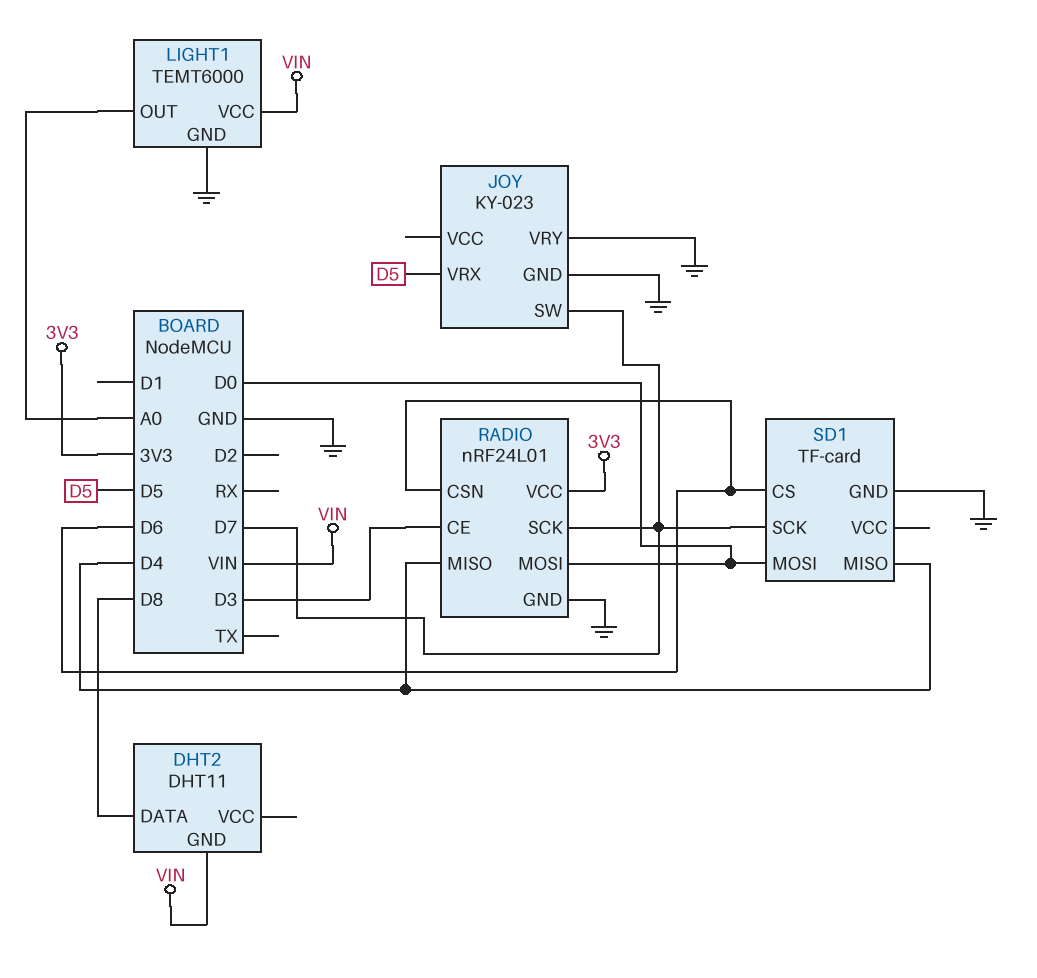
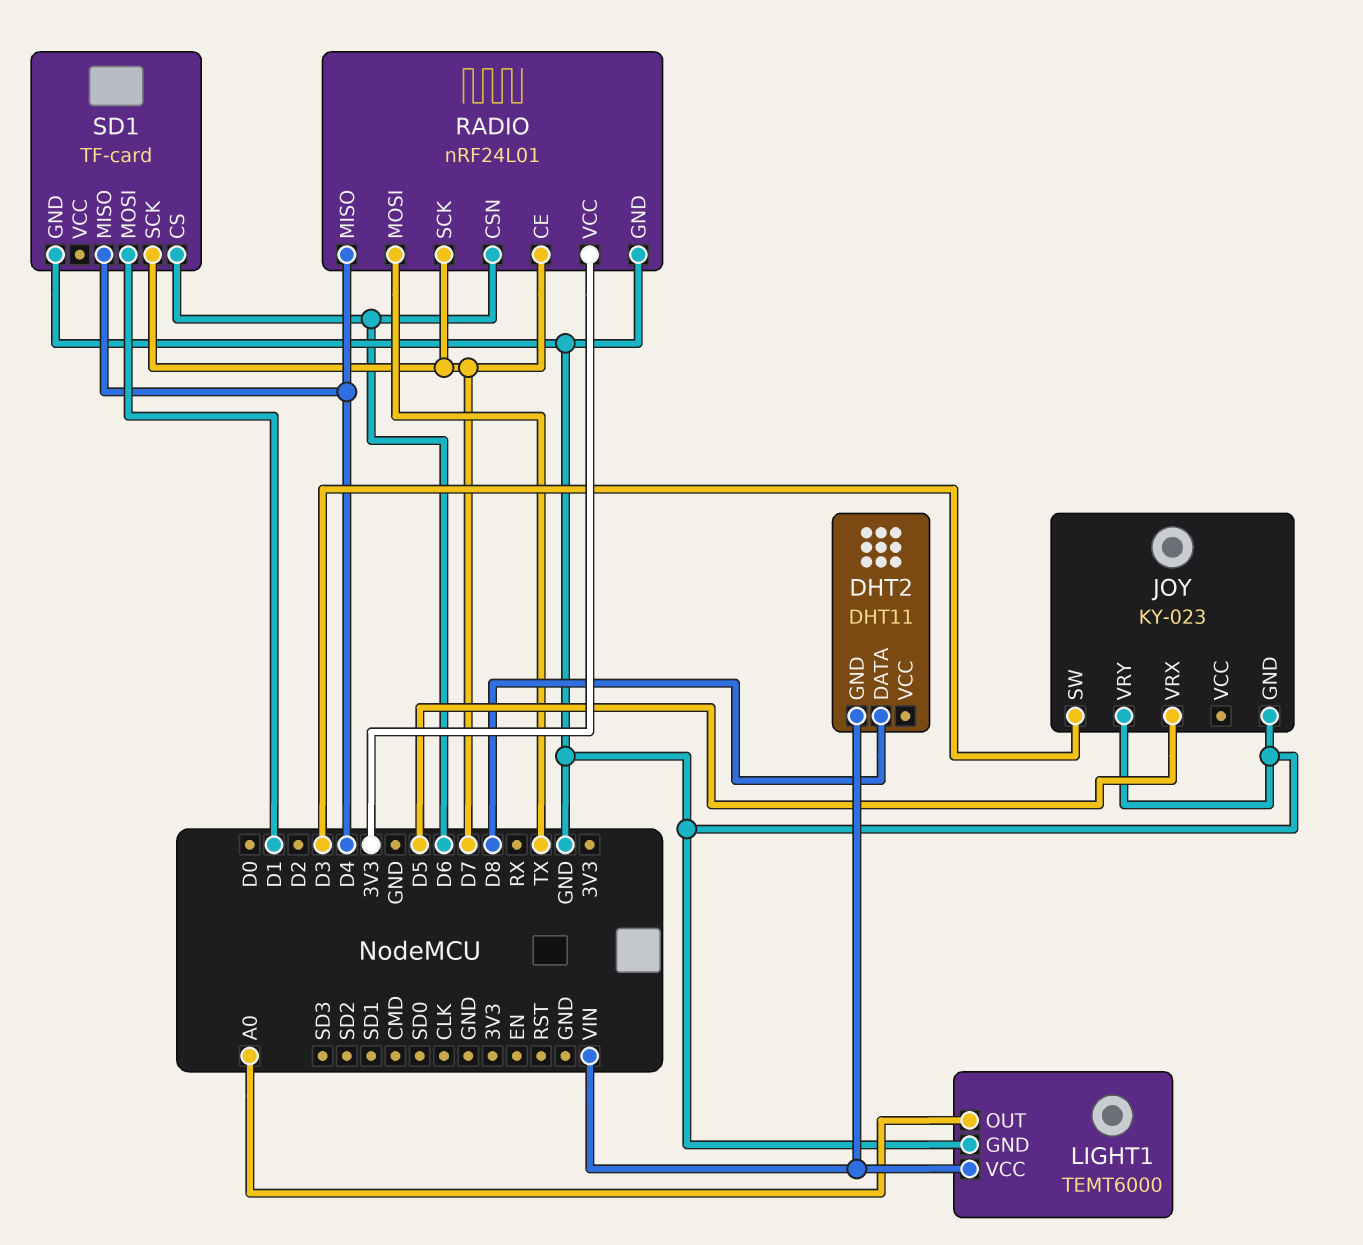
JOY pin SW: D7 -> D3
RADIO pin CE: D3 -> D7
RADIO pin MOSI: D0 -> TX
SD1 pin MOSI: D0 -> D1

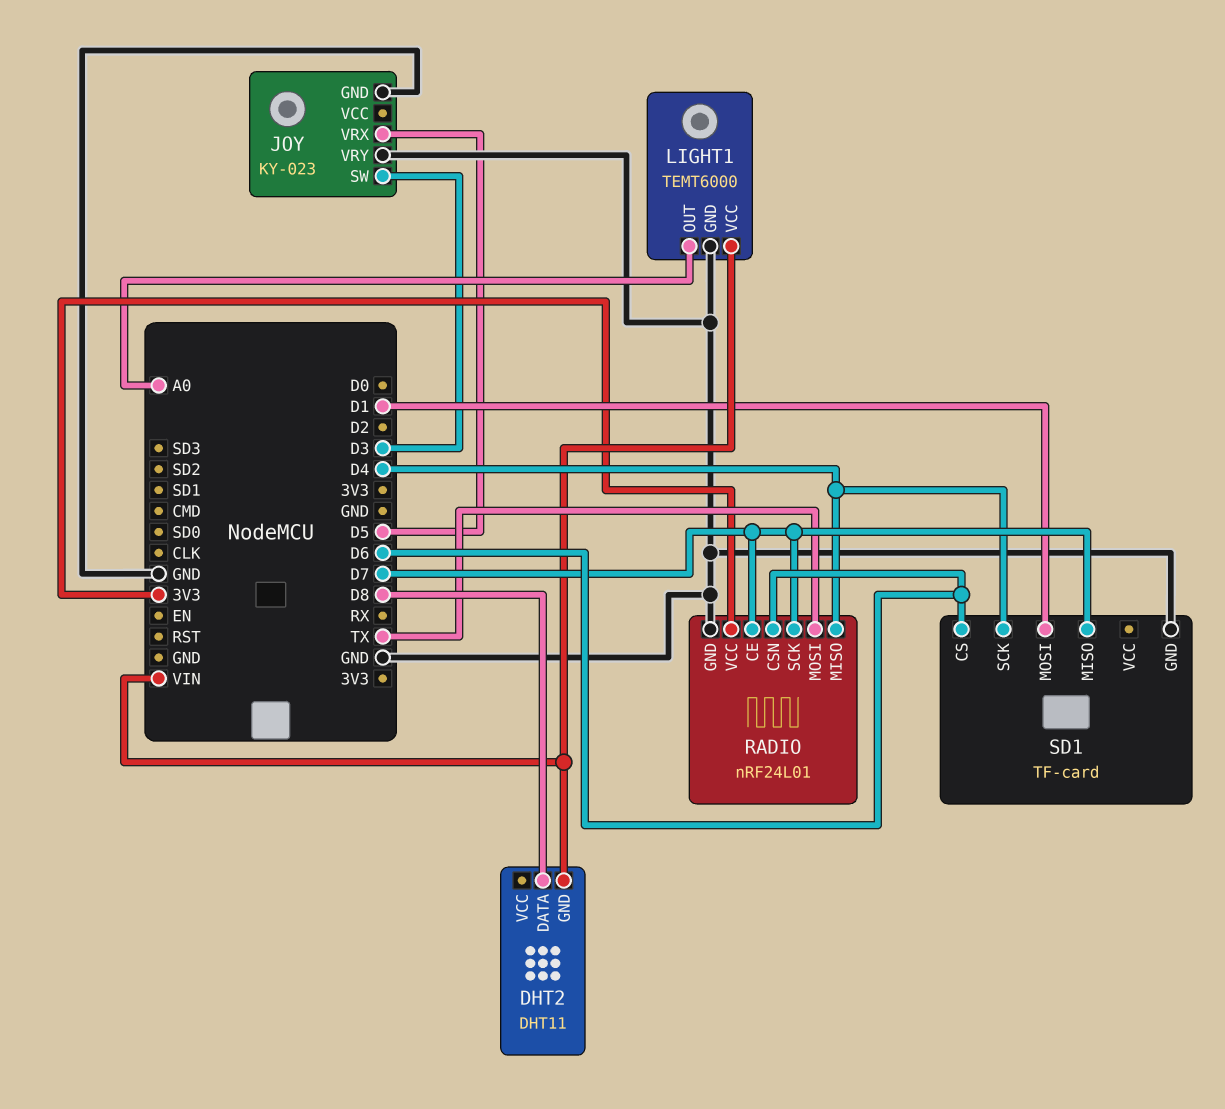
SD1 pin MISO: D4 -> D7
SD1 pin SCK: D7 -> D4

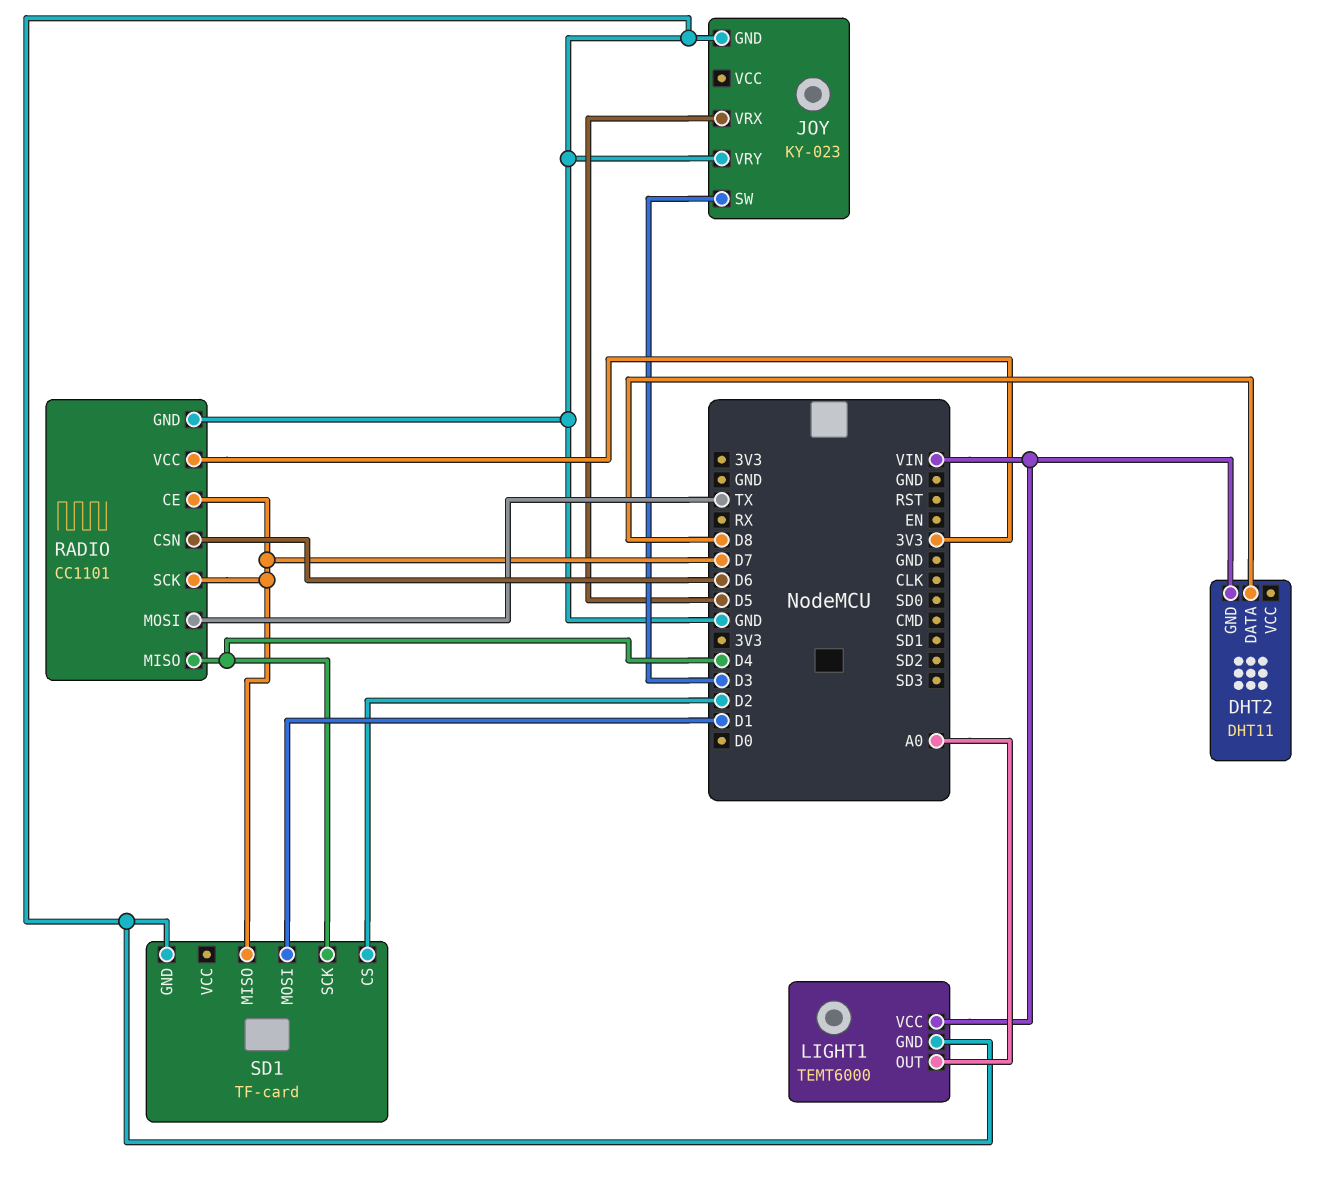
RADIO: nRF24L01 -> CC1101
SD1 pin CS: D6 -> D2

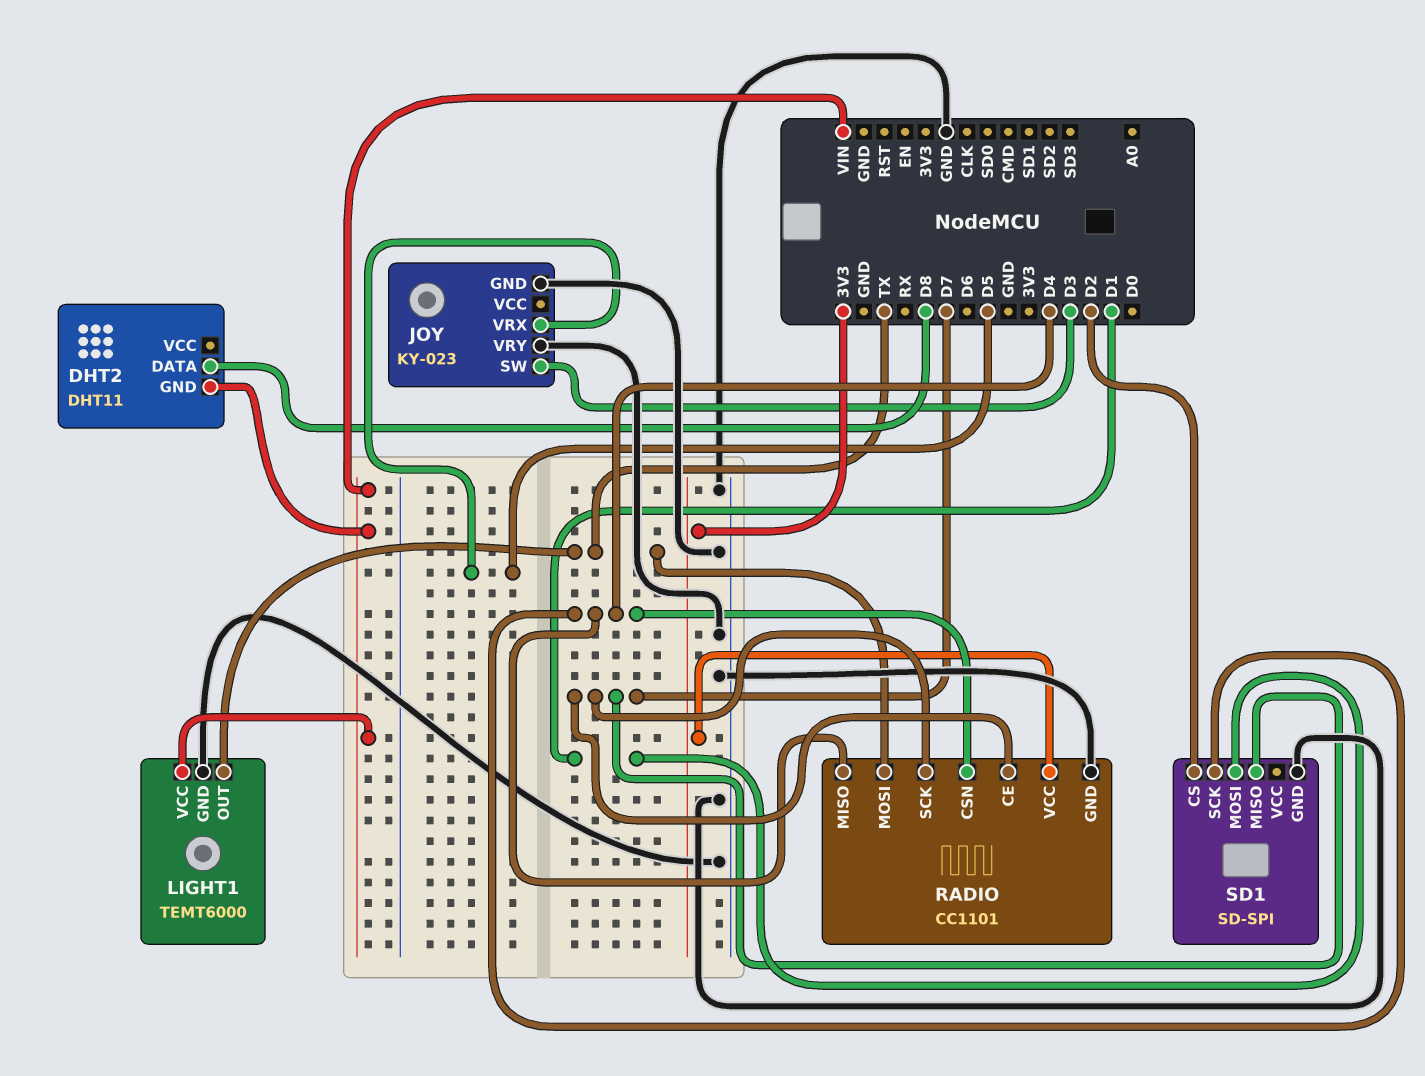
LIGHT1 pin OUT: A0 -> TX
RADIO pin CSN: D6 -> D4
SD1: TF-card -> SD-SPI

